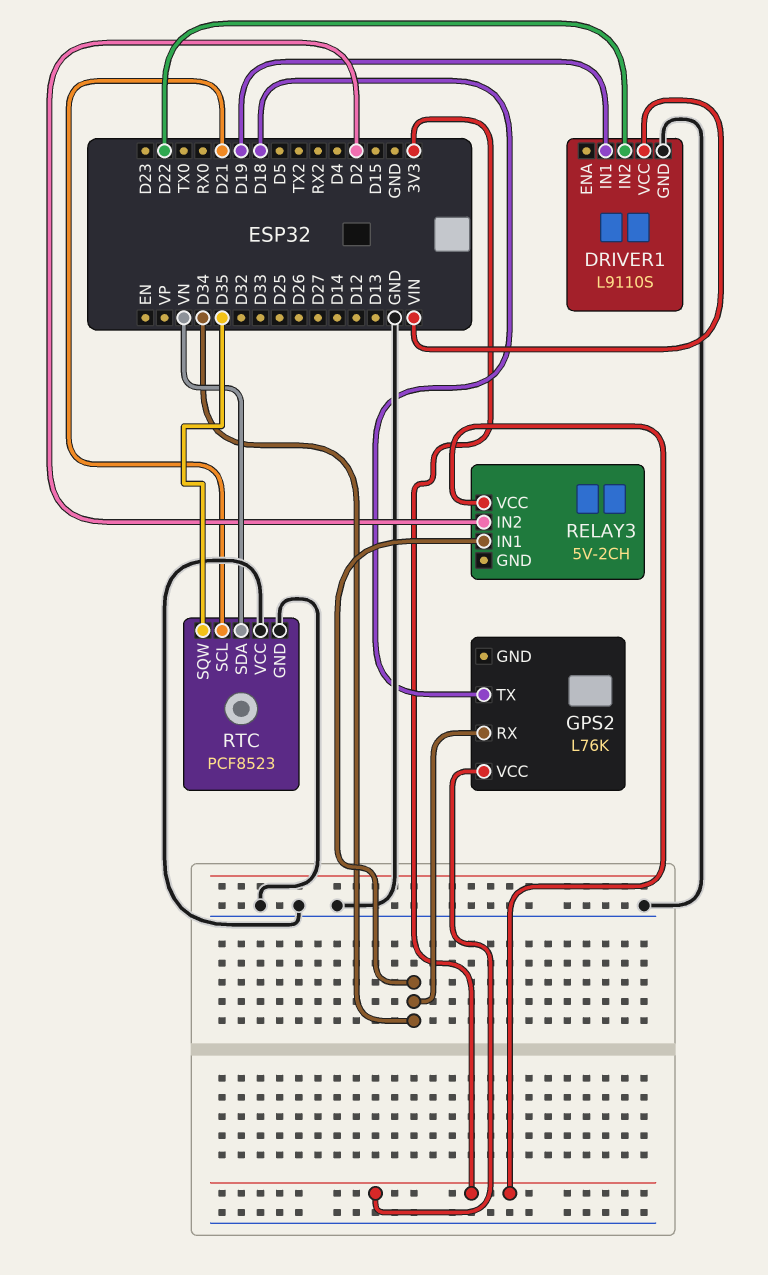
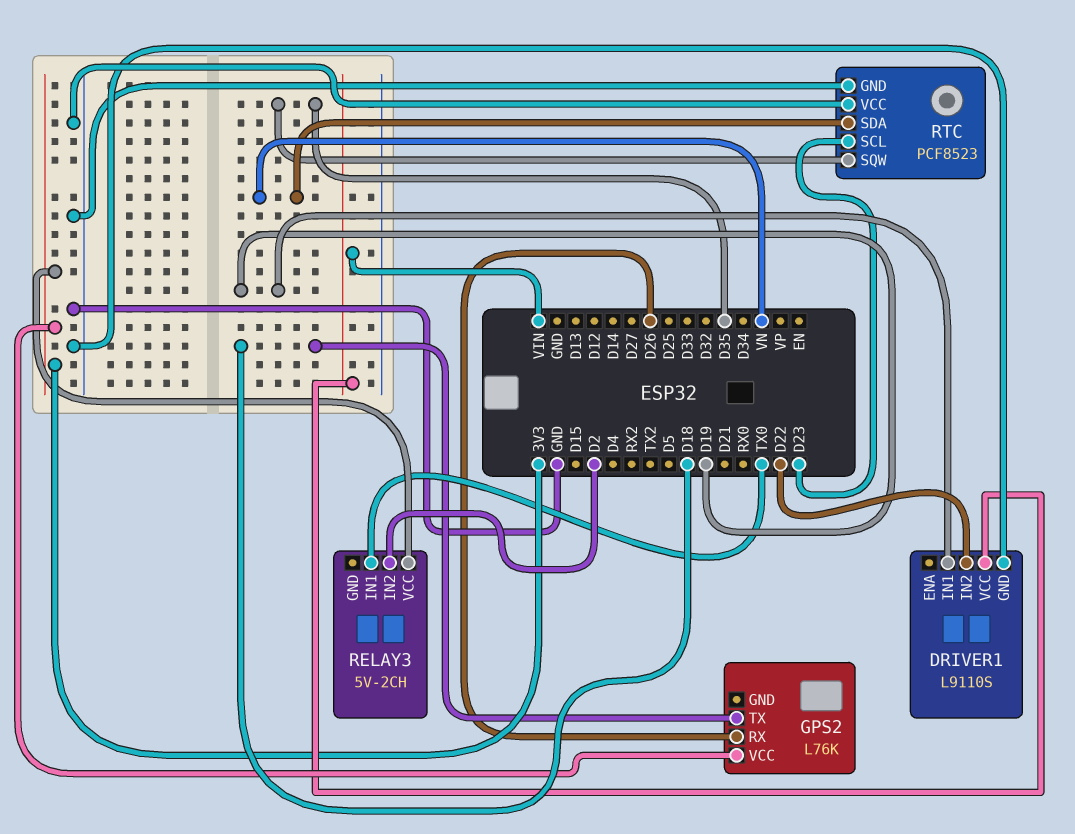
GPS2 pin RX: D34 -> D26
RELAY3 pin IN1: D34 -> TX0
RTC pin SCL: D21 -> D23

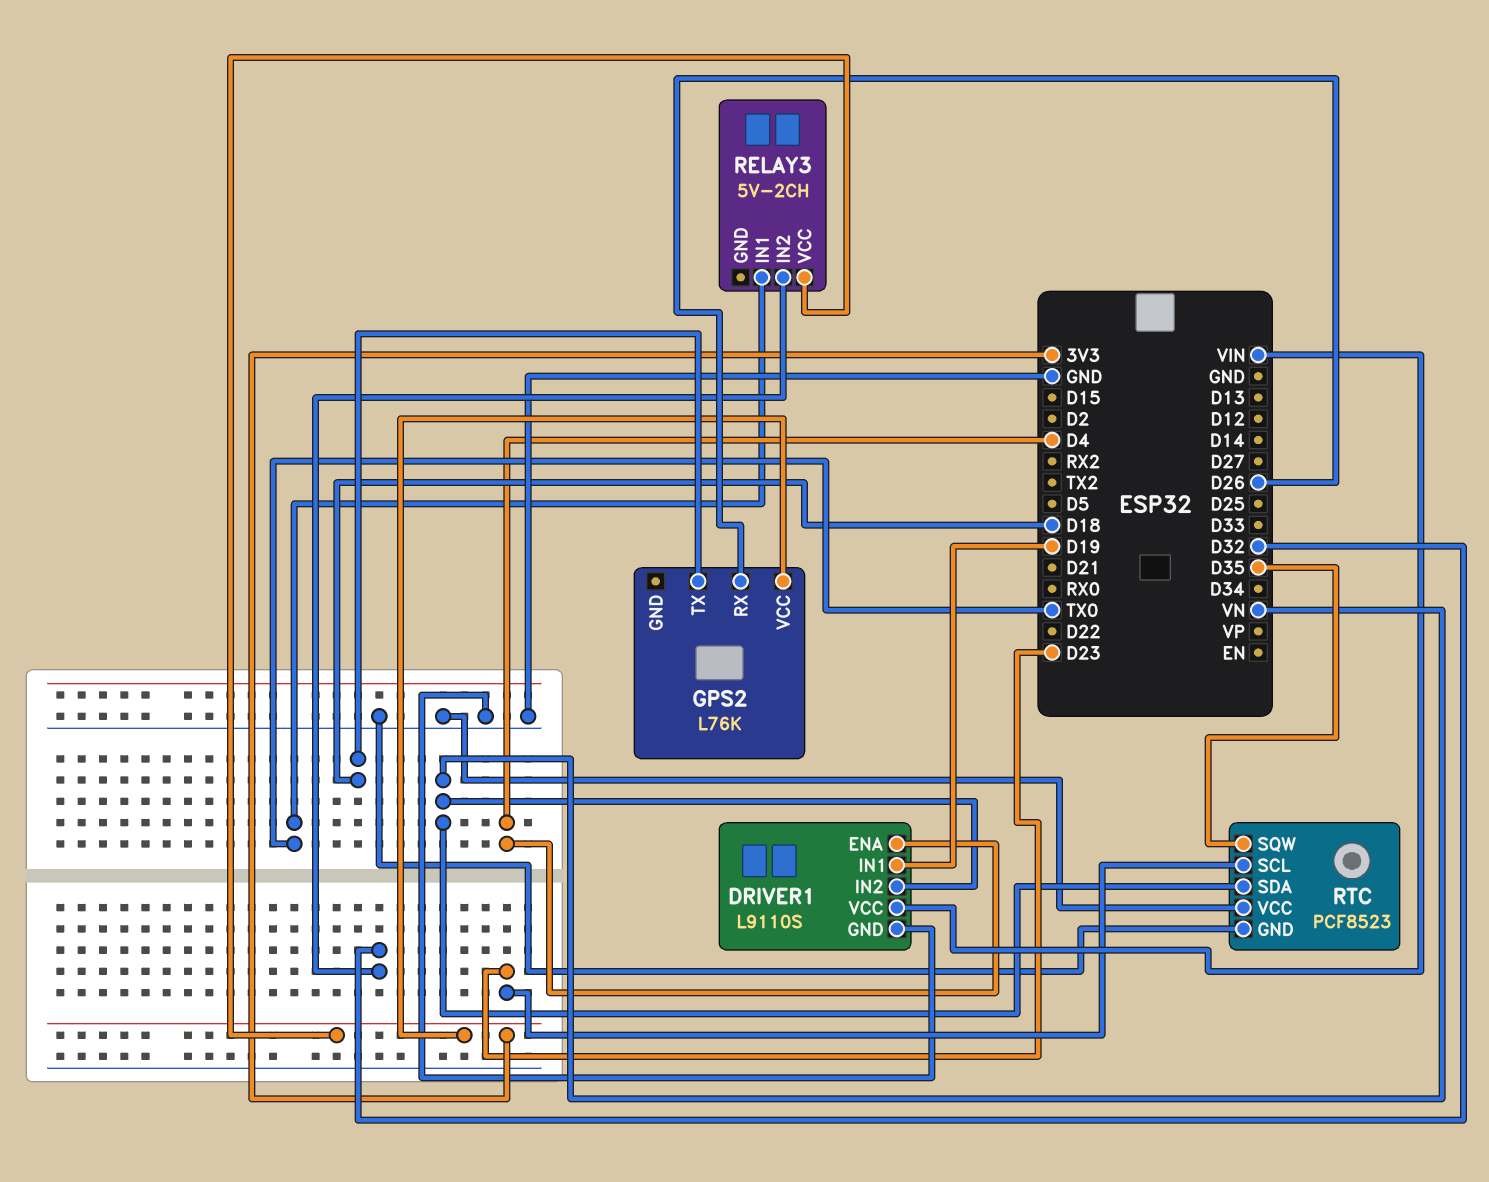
DRIVER1 pin ENA: none -> D4
DRIVER1 pin IN2: D22 -> VN
RELAY3 pin IN2: D2 -> D32

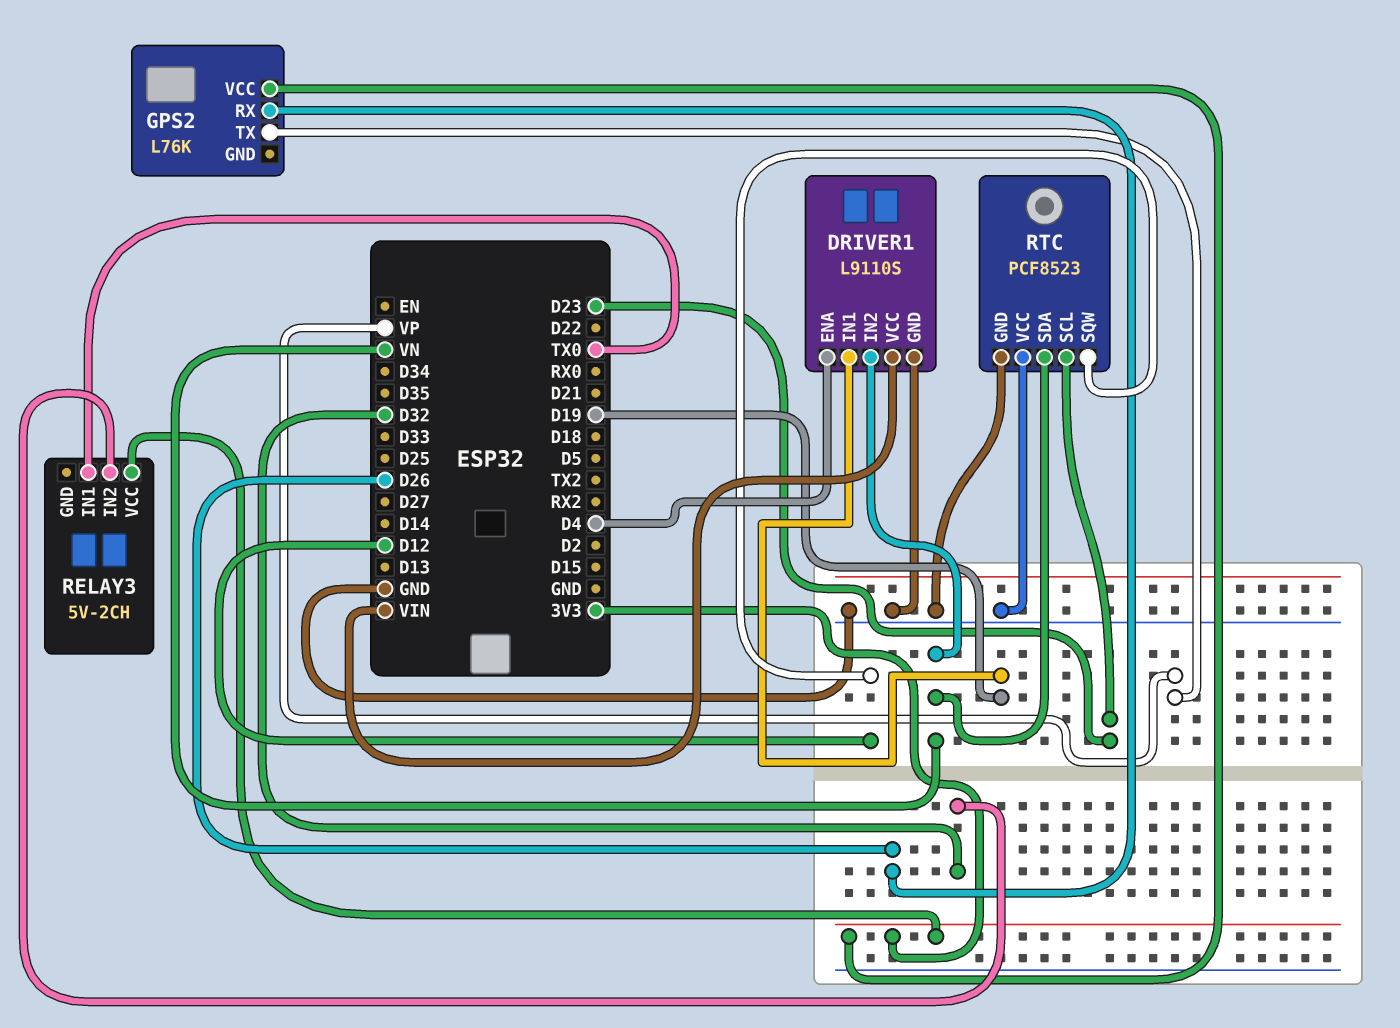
GPS2 pin TX: D18 -> VP
RTC pin SQW: D35 -> D12

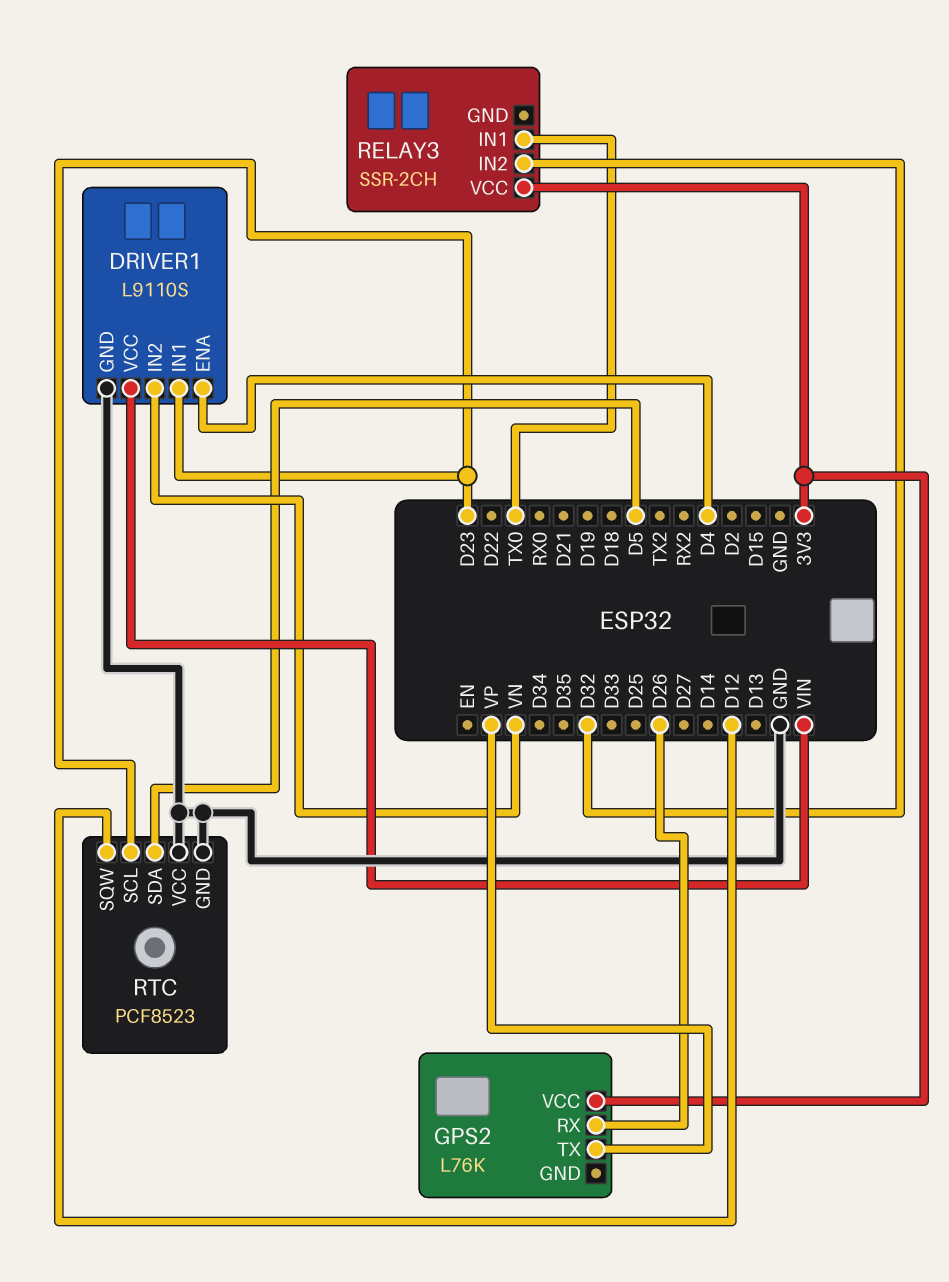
DRIVER1 pin IN1: D19 -> D23
RELAY3: 5V-2CH -> SSR-2CH
RTC pin SDA: VN -> D5

